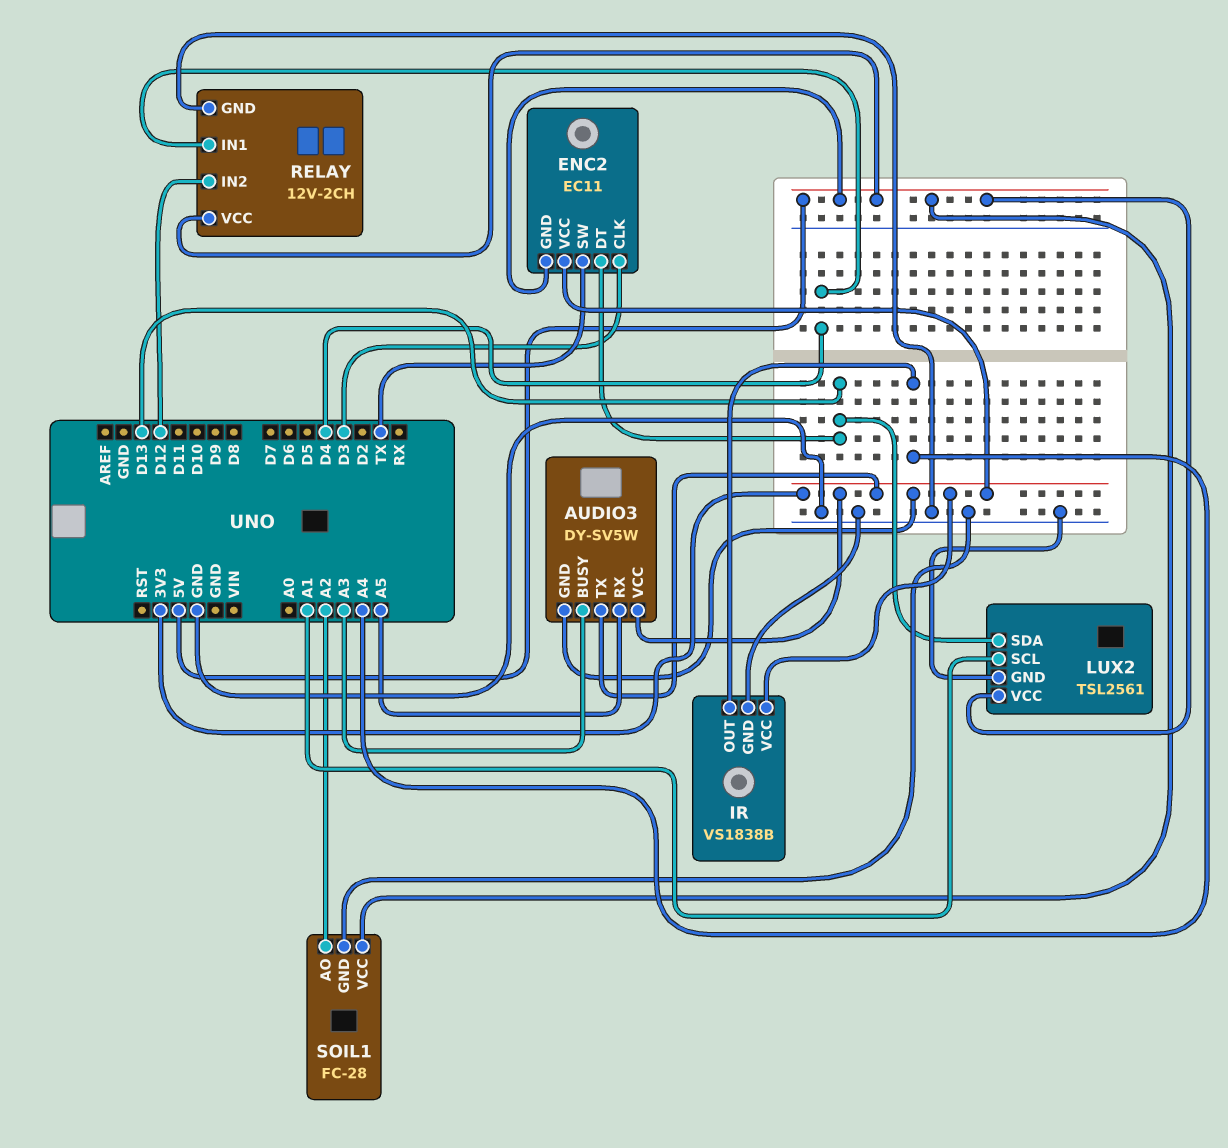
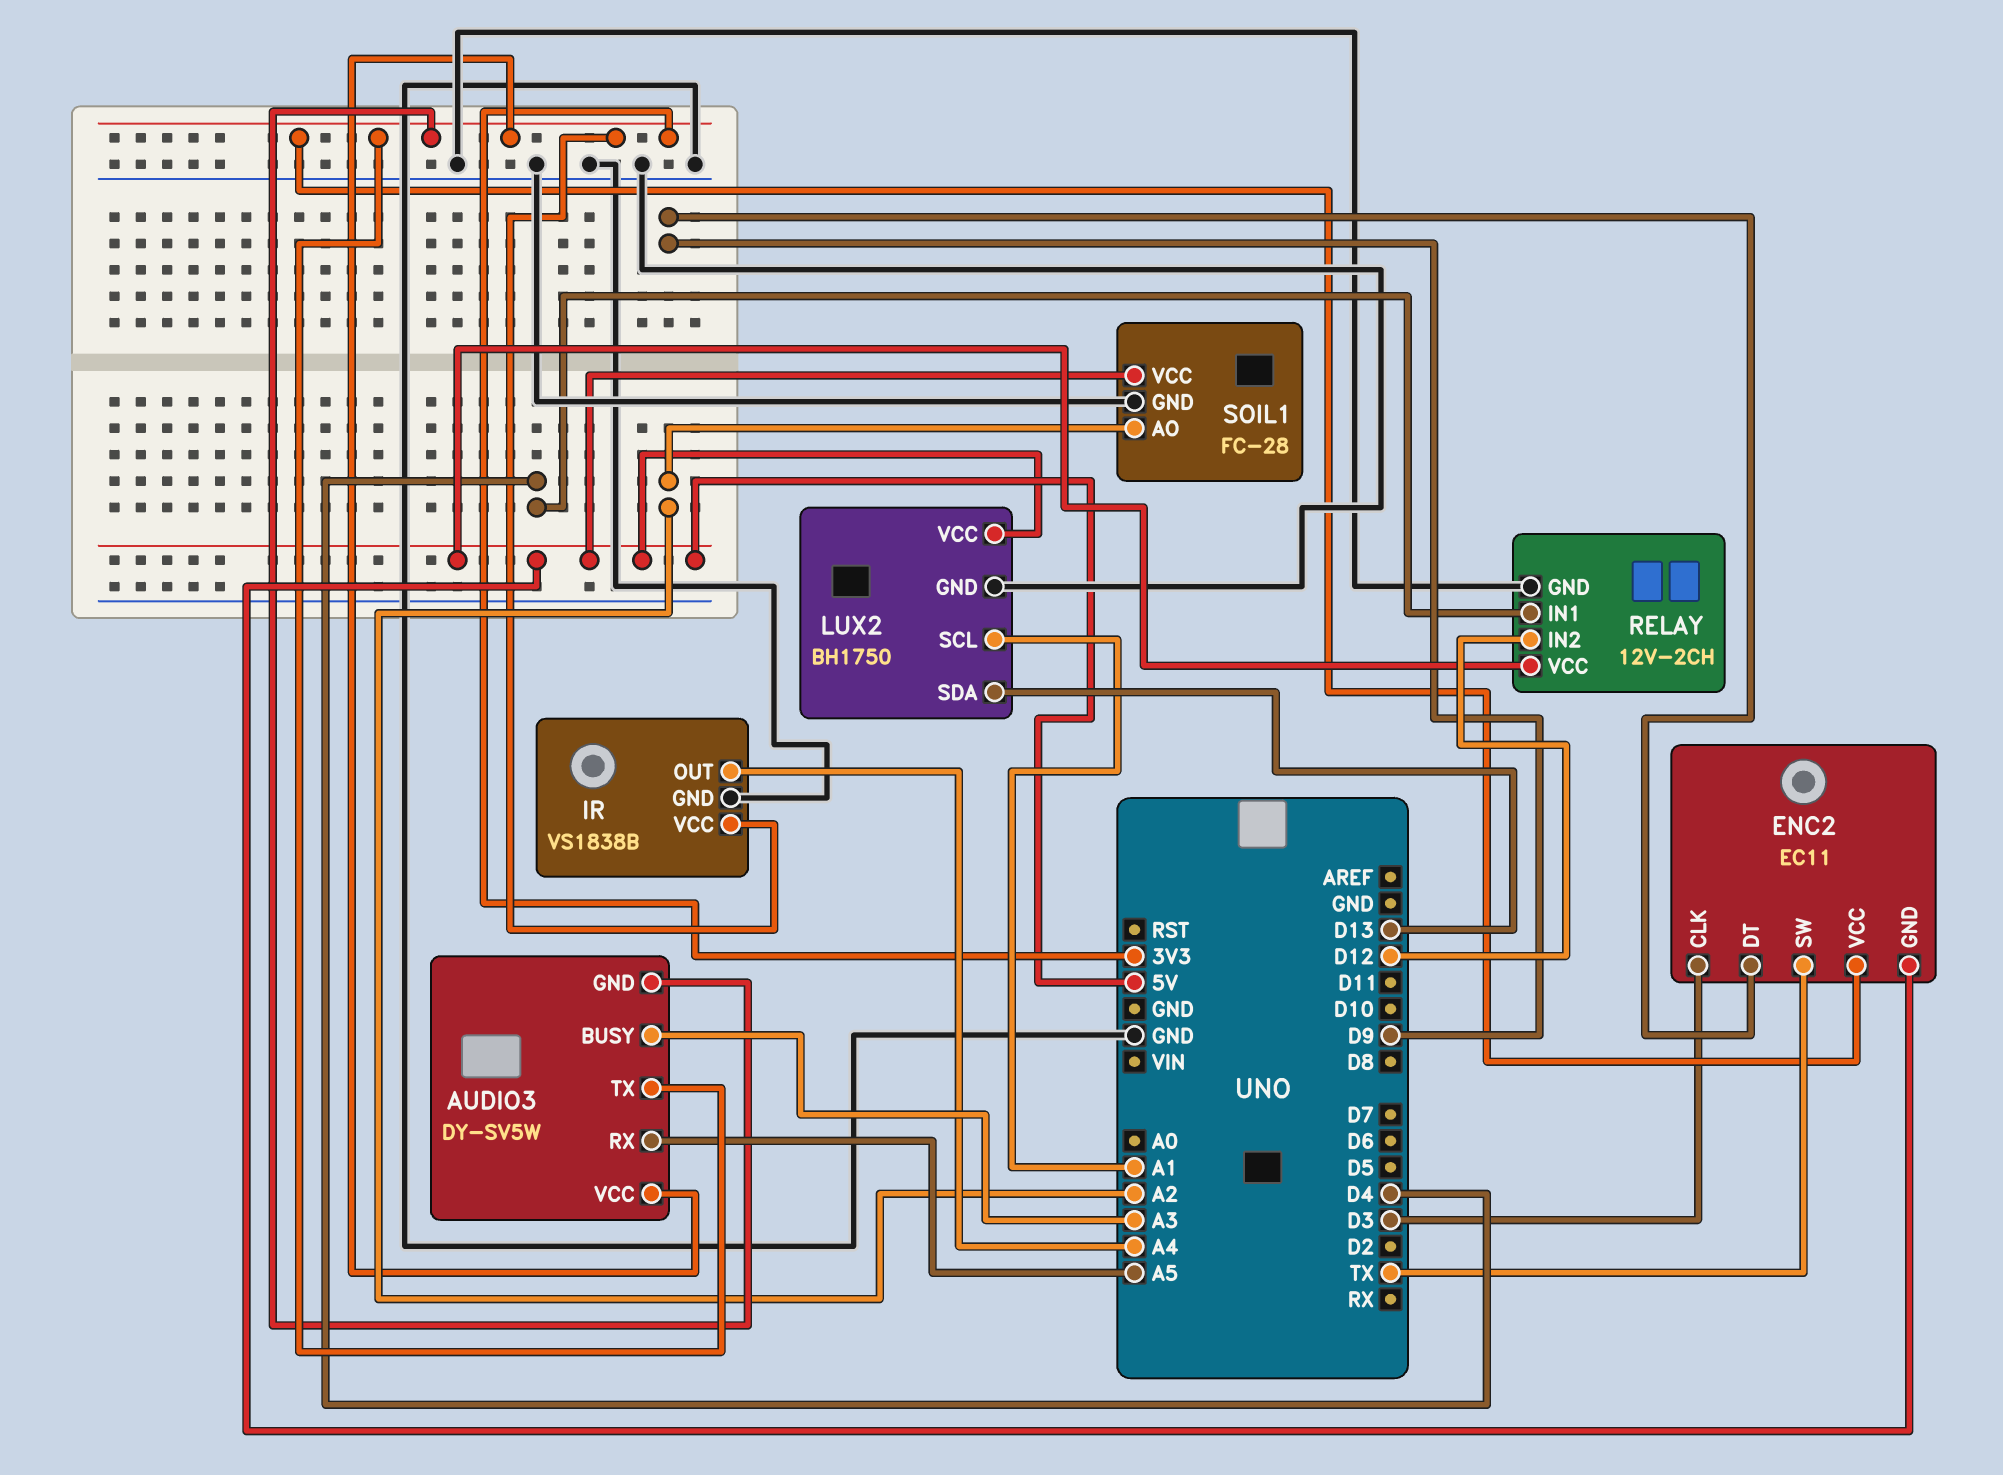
ENC2 pin DT: D13 -> D9
LUX2: TSL2561 -> BH1750

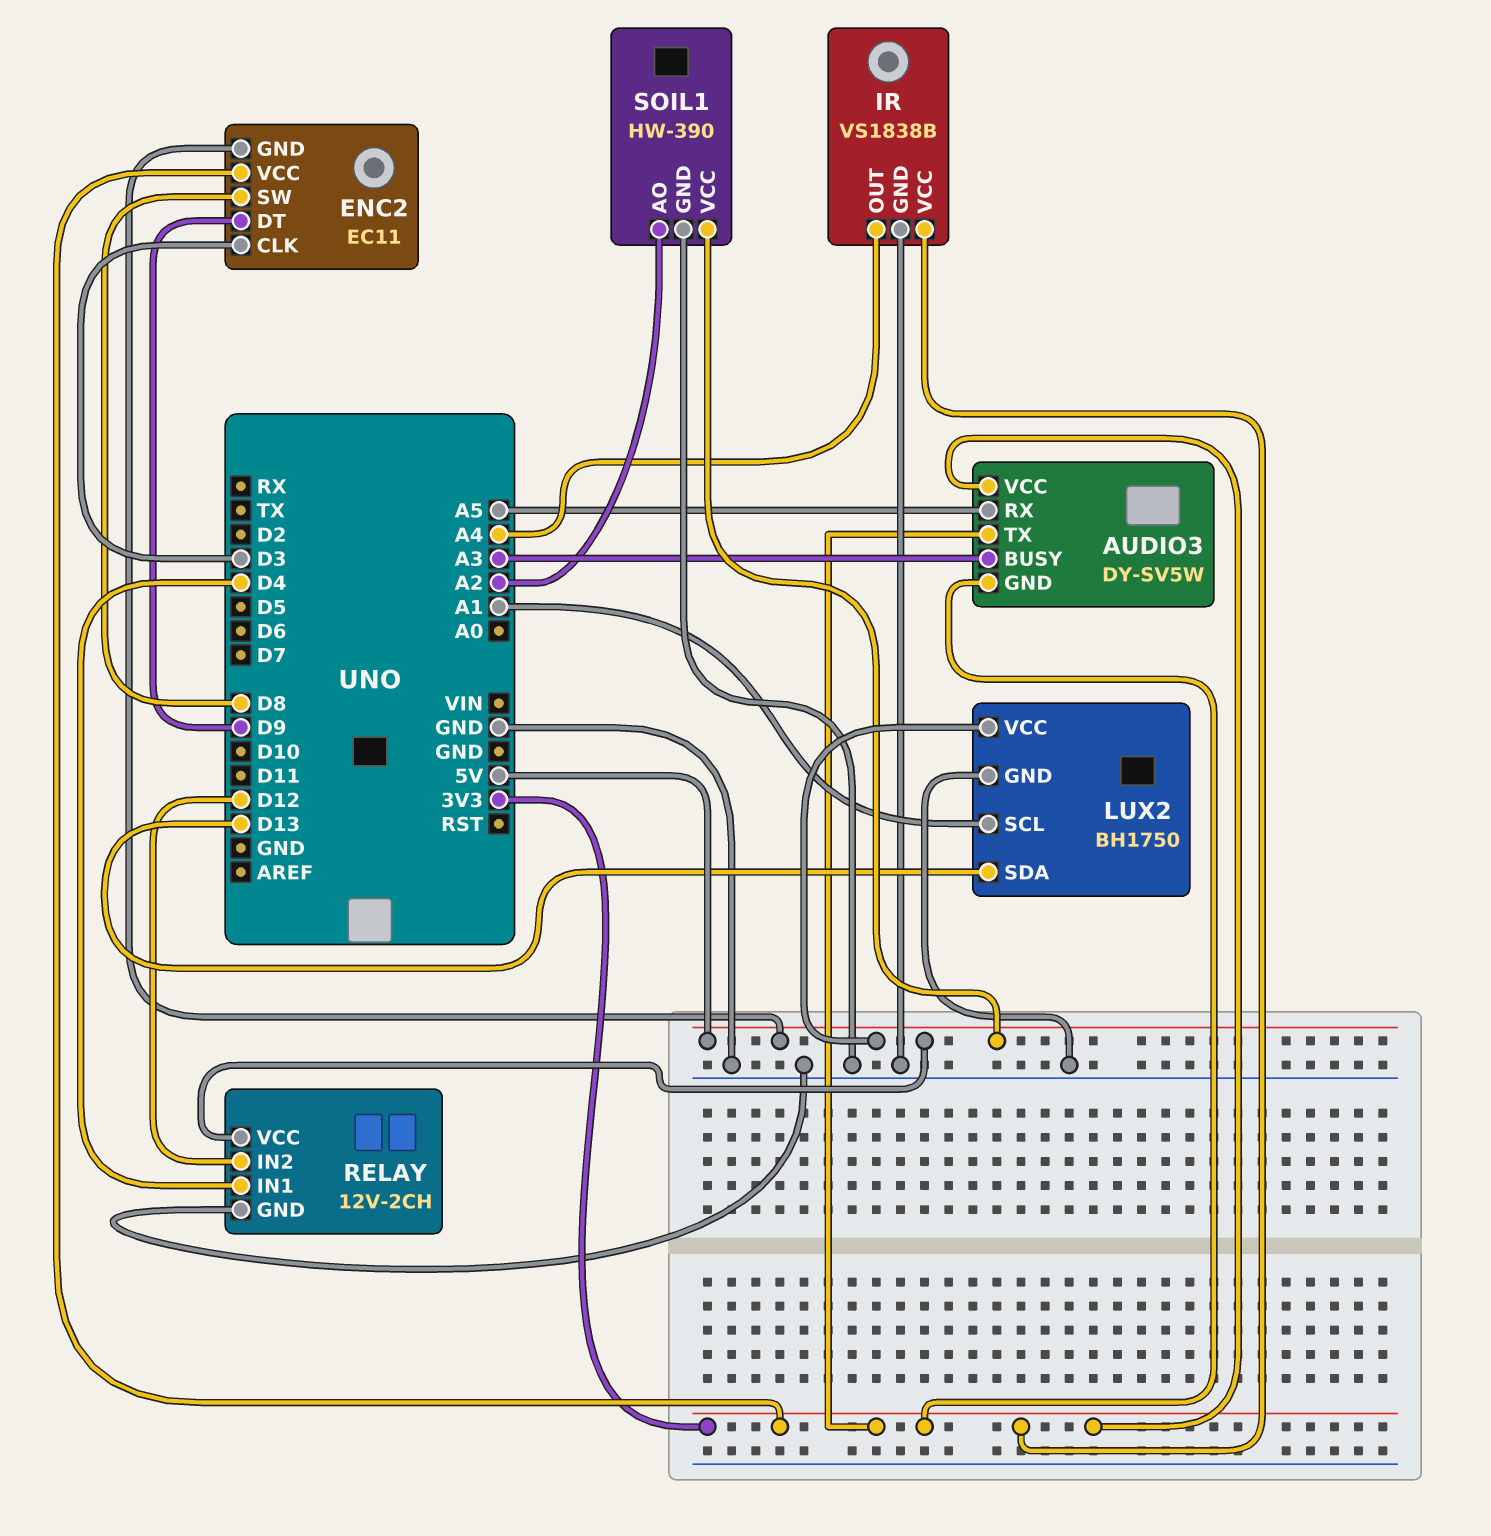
ENC2 pin SW: TX -> D8
SOIL1: FC-28 -> HW-390

